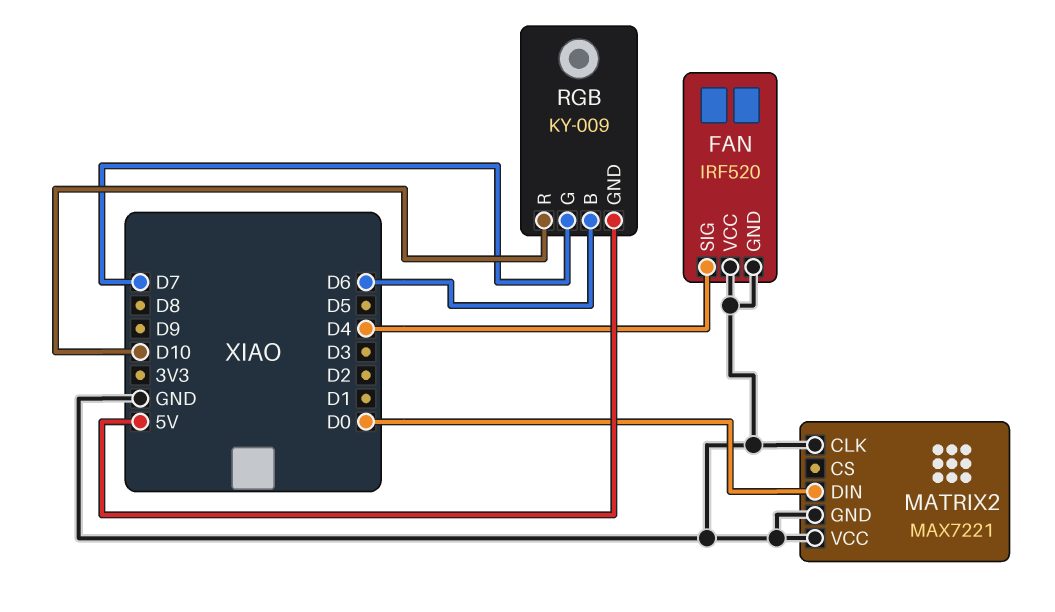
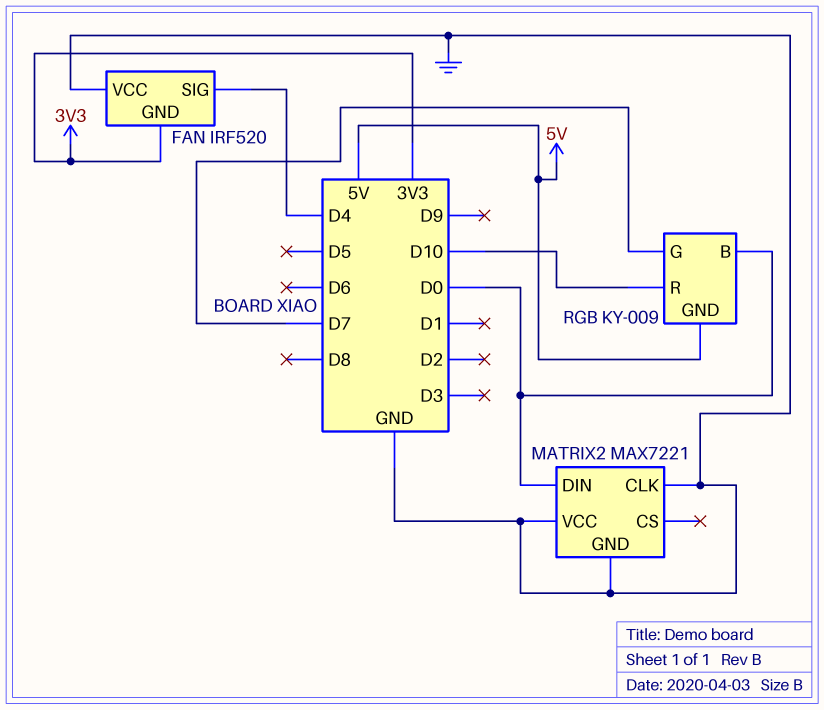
FAN pin GND: GND -> 3V3
RGB pin B: D6 -> D0

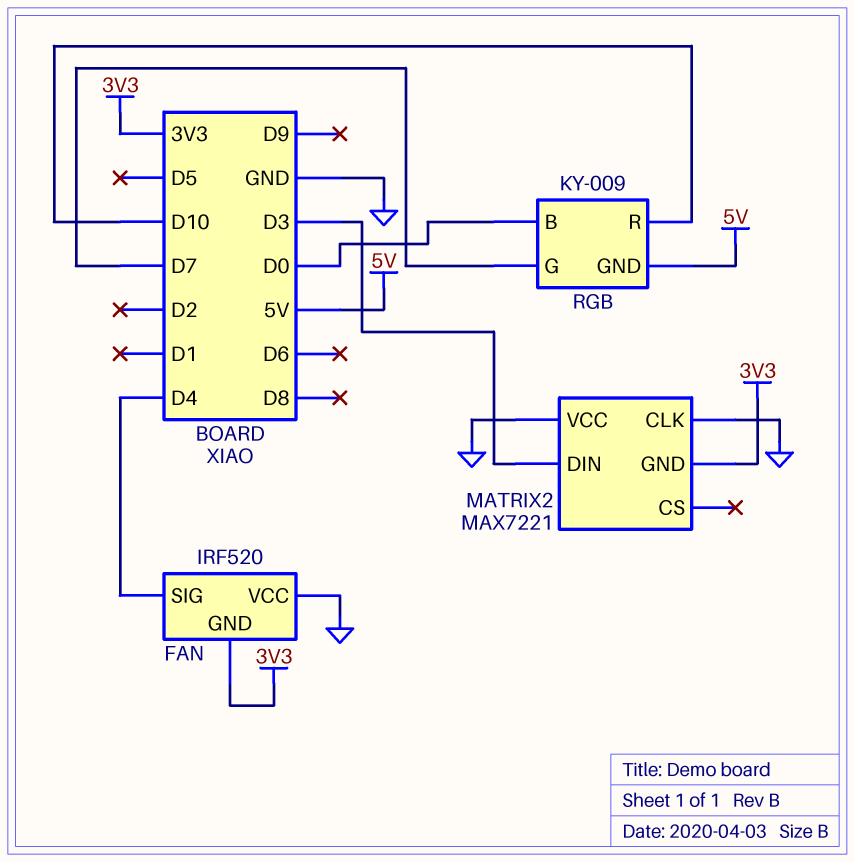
MATRIX2 pin DIN: D0 -> D3
MATRIX2 pin GND: GND -> 3V3

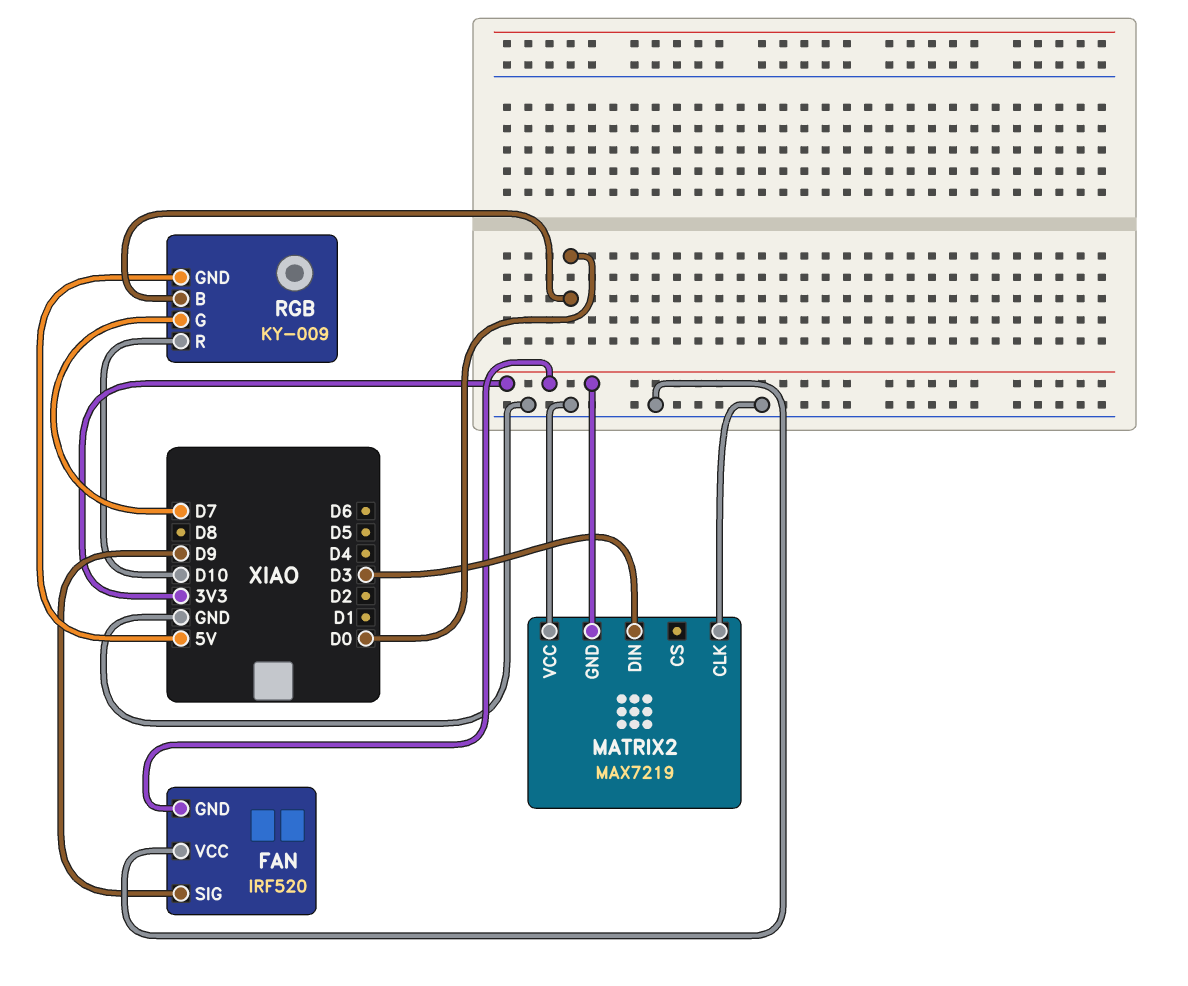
FAN pin SIG: D4 -> D9
MATRIX2: MAX7221 -> MAX7219

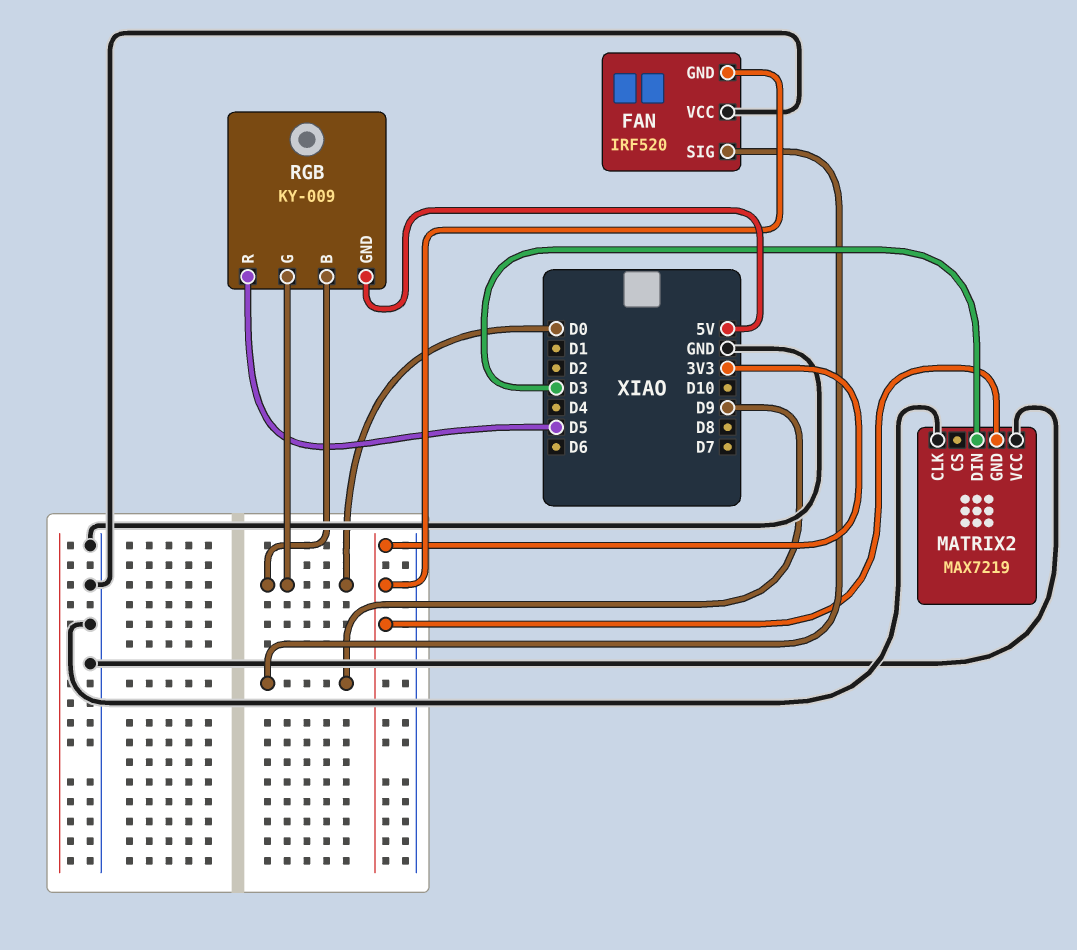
RGB pin G: D7 -> D0
RGB pin R: D10 -> D5

